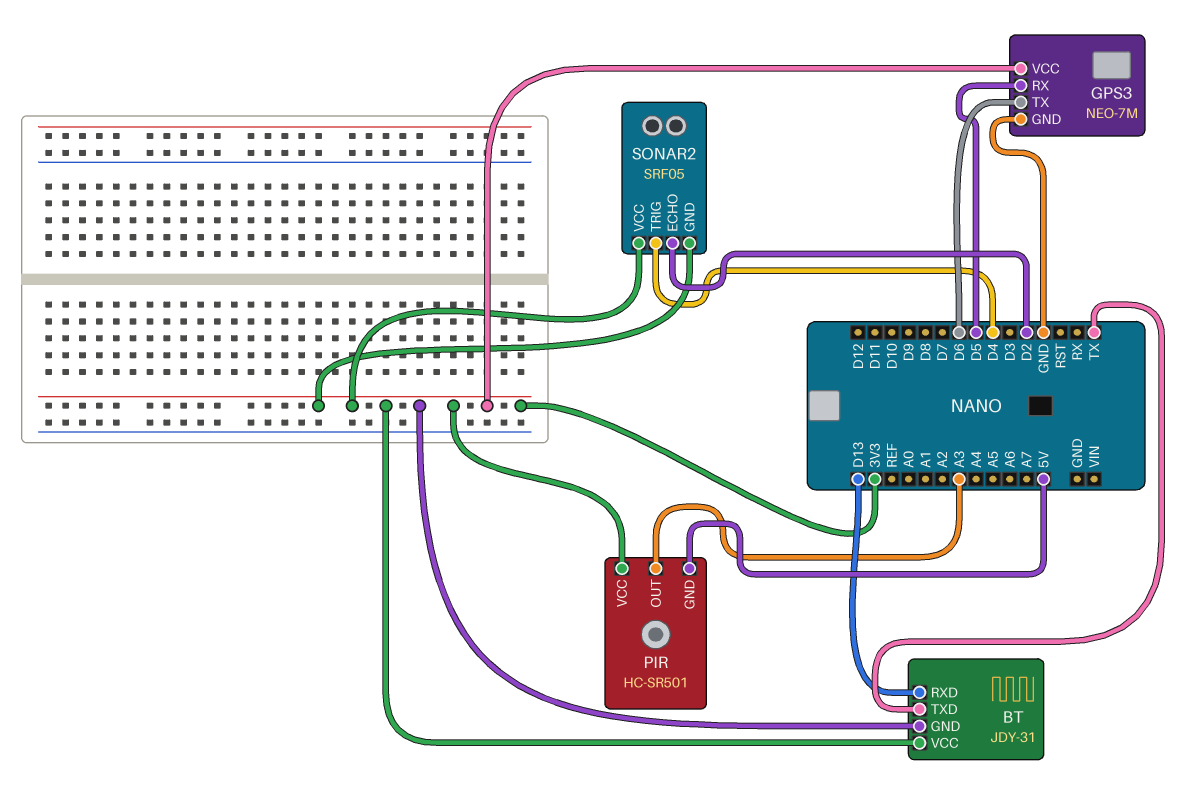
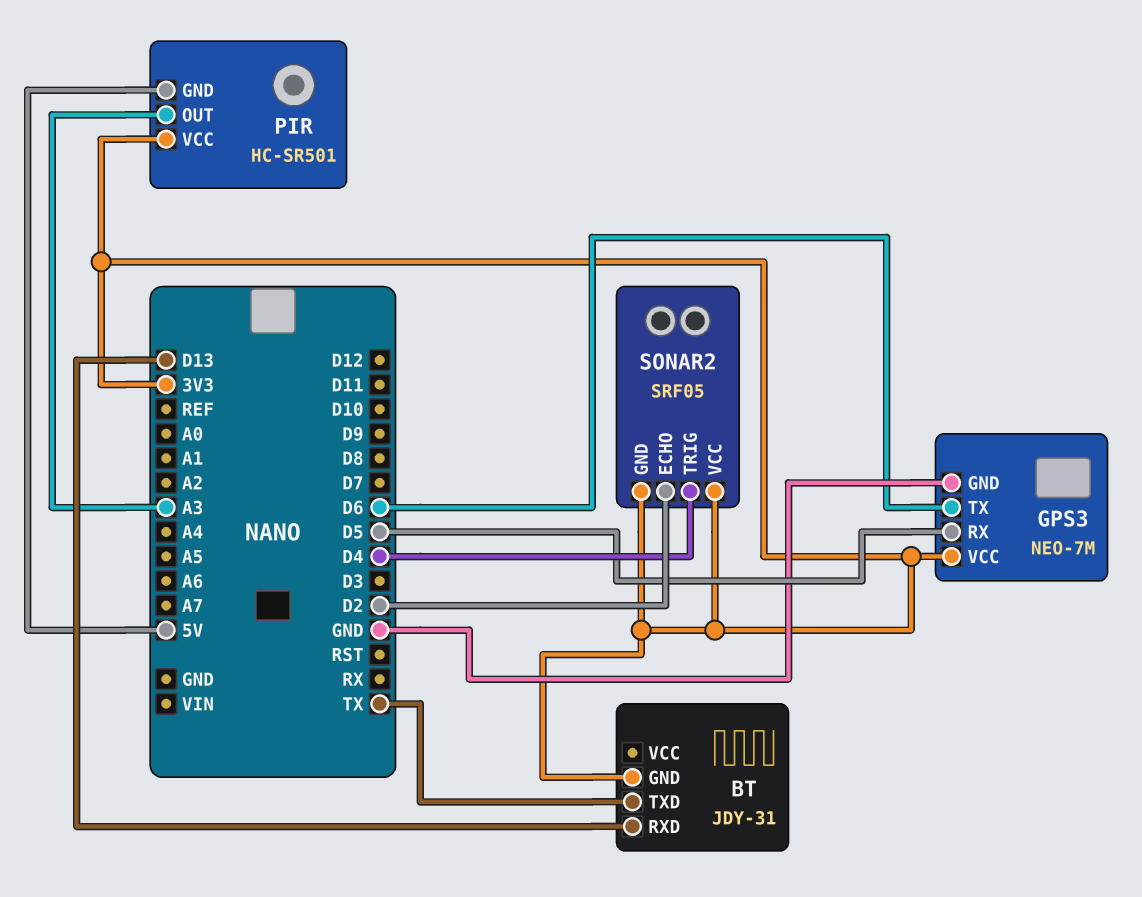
BT pin VCC: 3V3 -> none

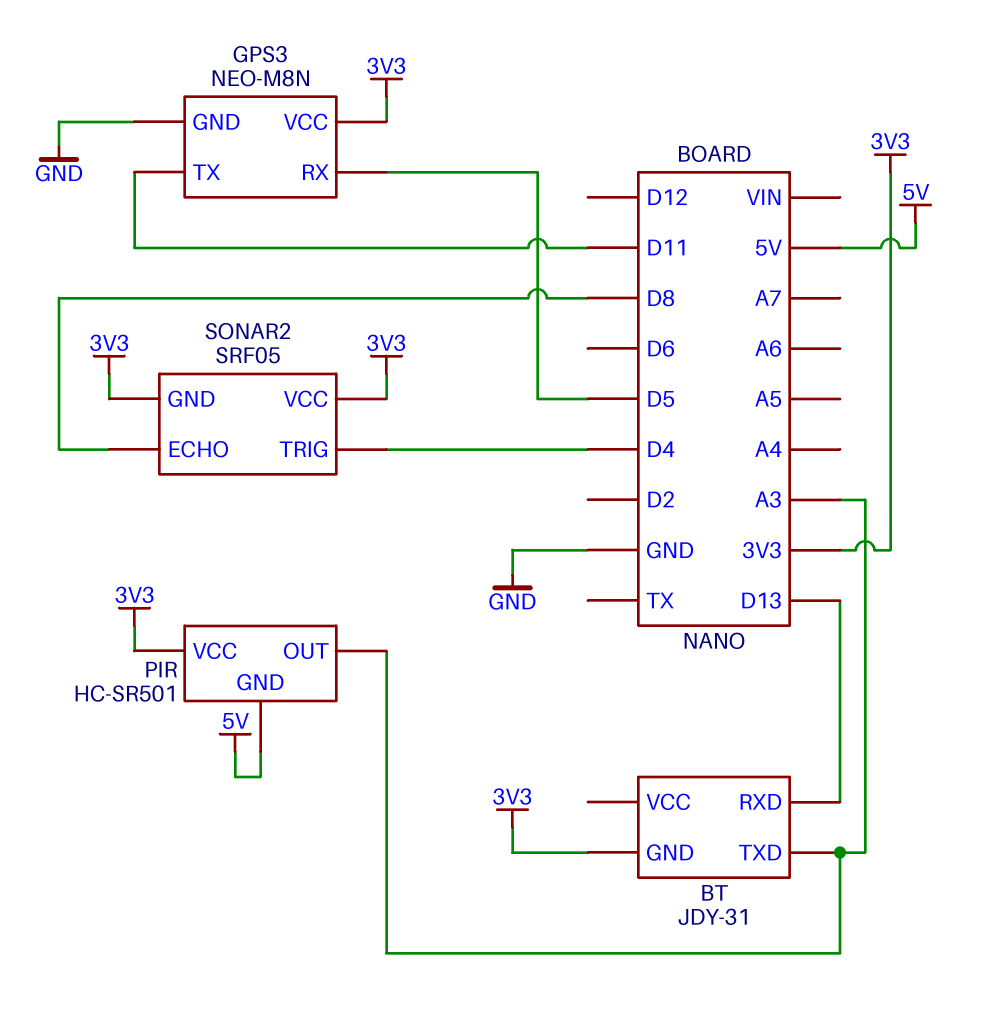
BT pin TXD: TX -> A3
GPS3: NEO-7M -> NEO-M8N
GPS3 pin TX: D6 -> D11
SONAR2 pin ECHO: D2 -> D8

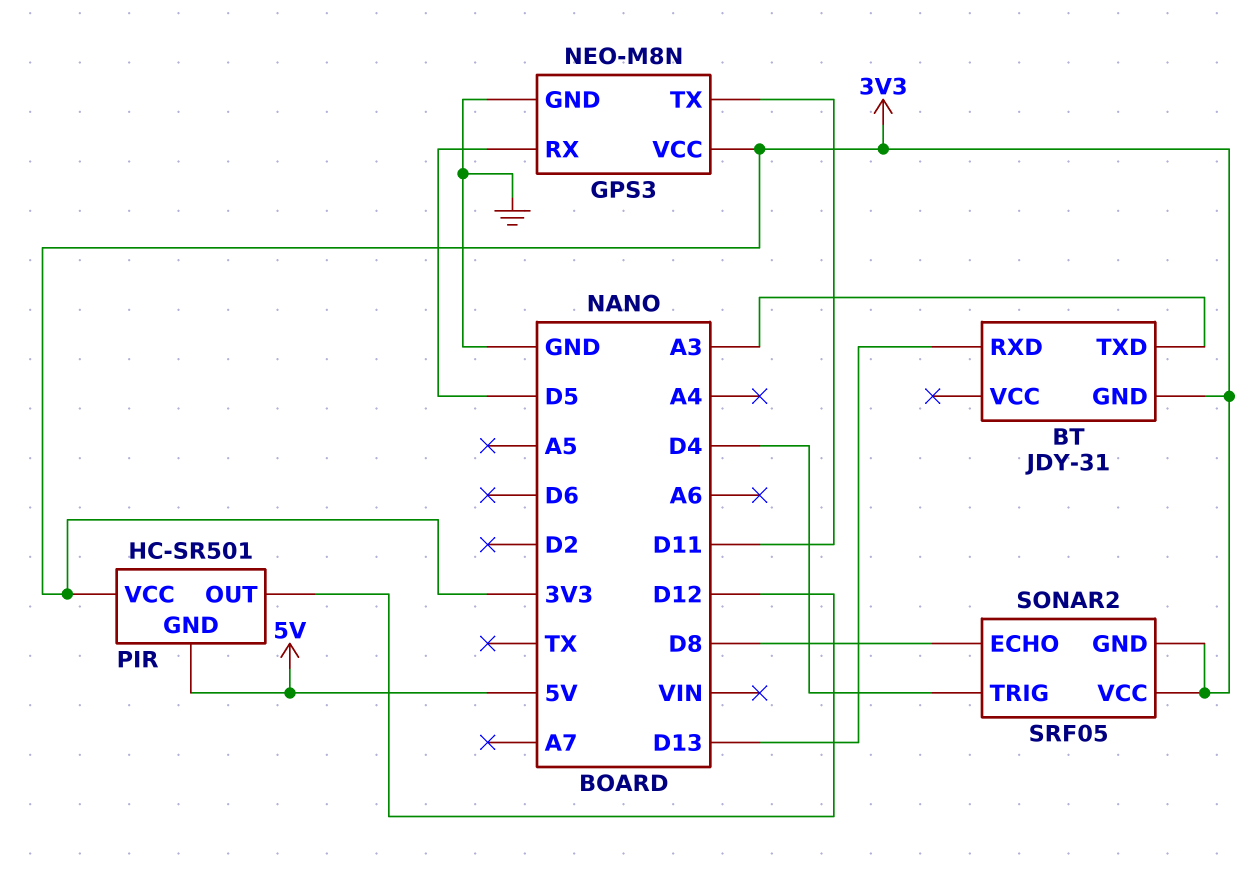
PIR pin OUT: A3 -> D12

